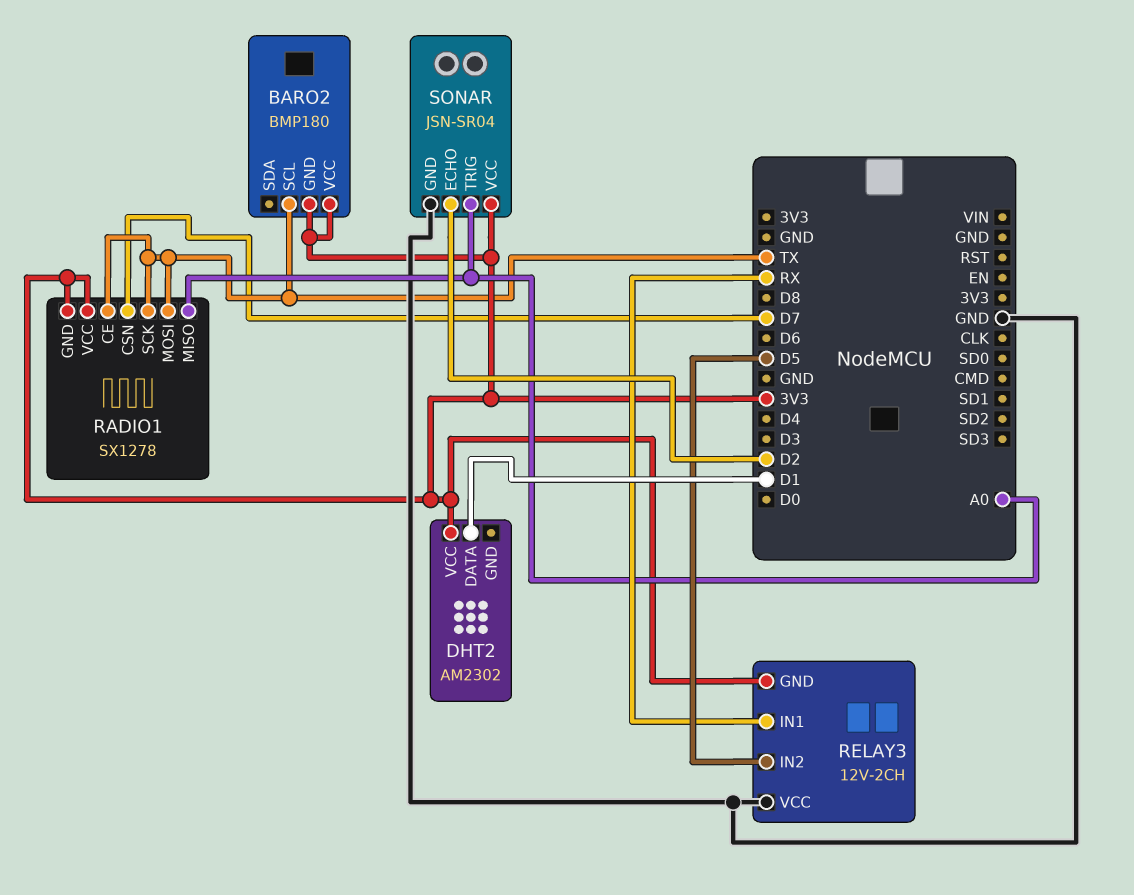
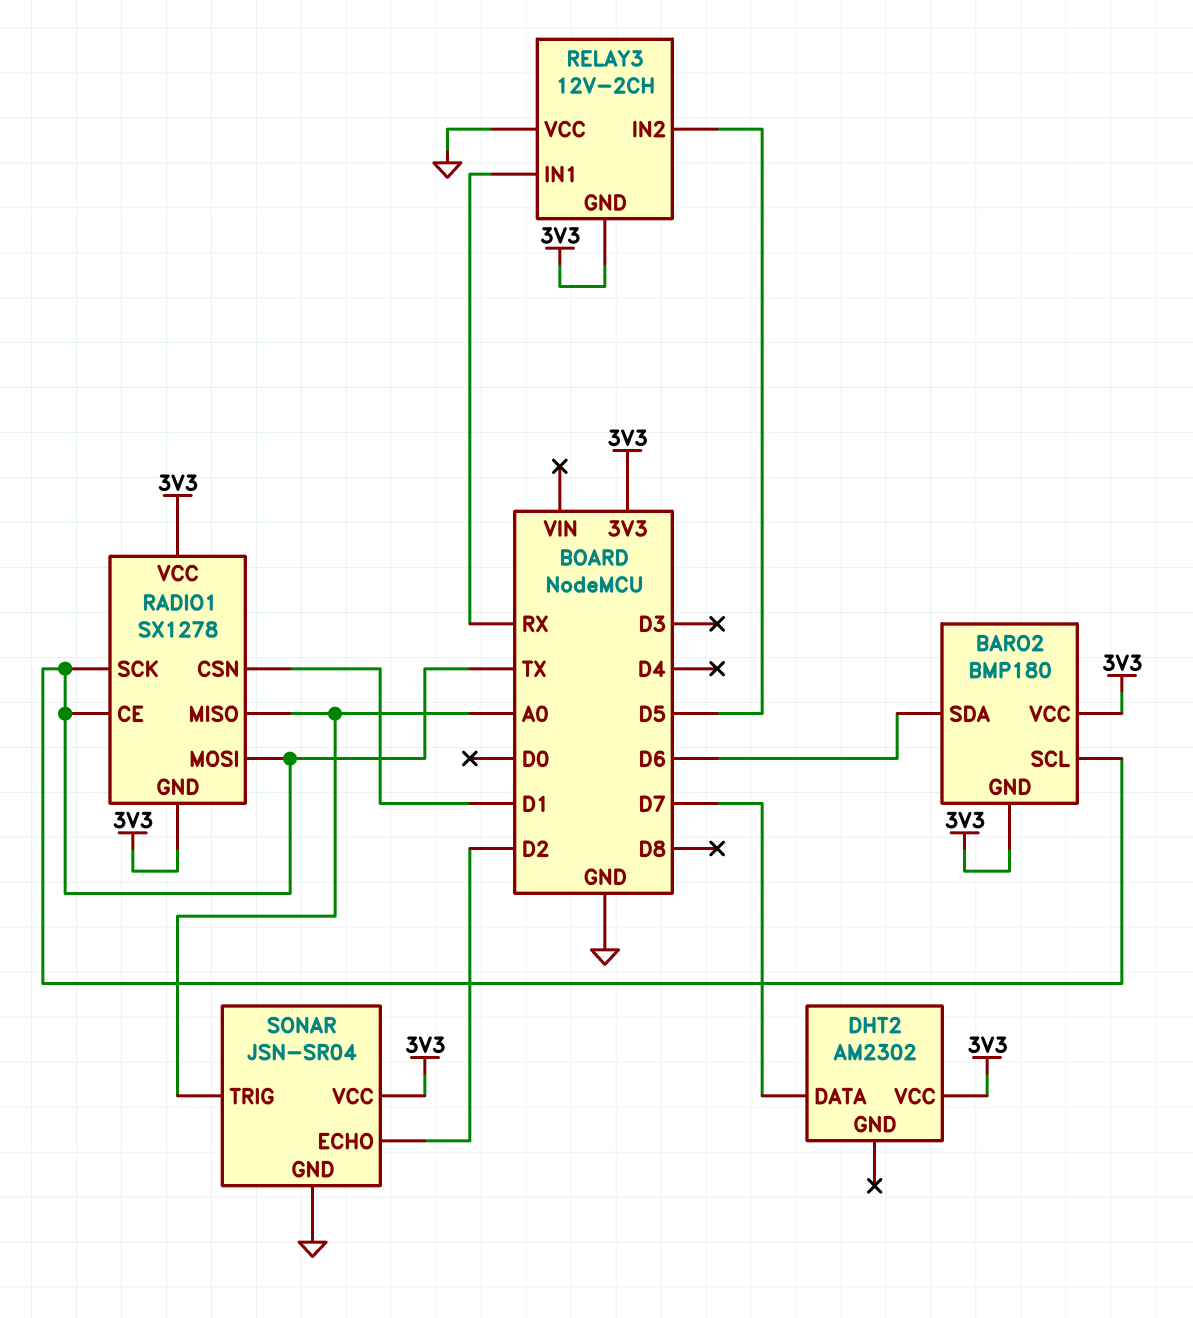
BARO2 pin SDA: none -> D6
DHT2 pin DATA: D1 -> D7
RADIO1 pin CSN: D7 -> D1

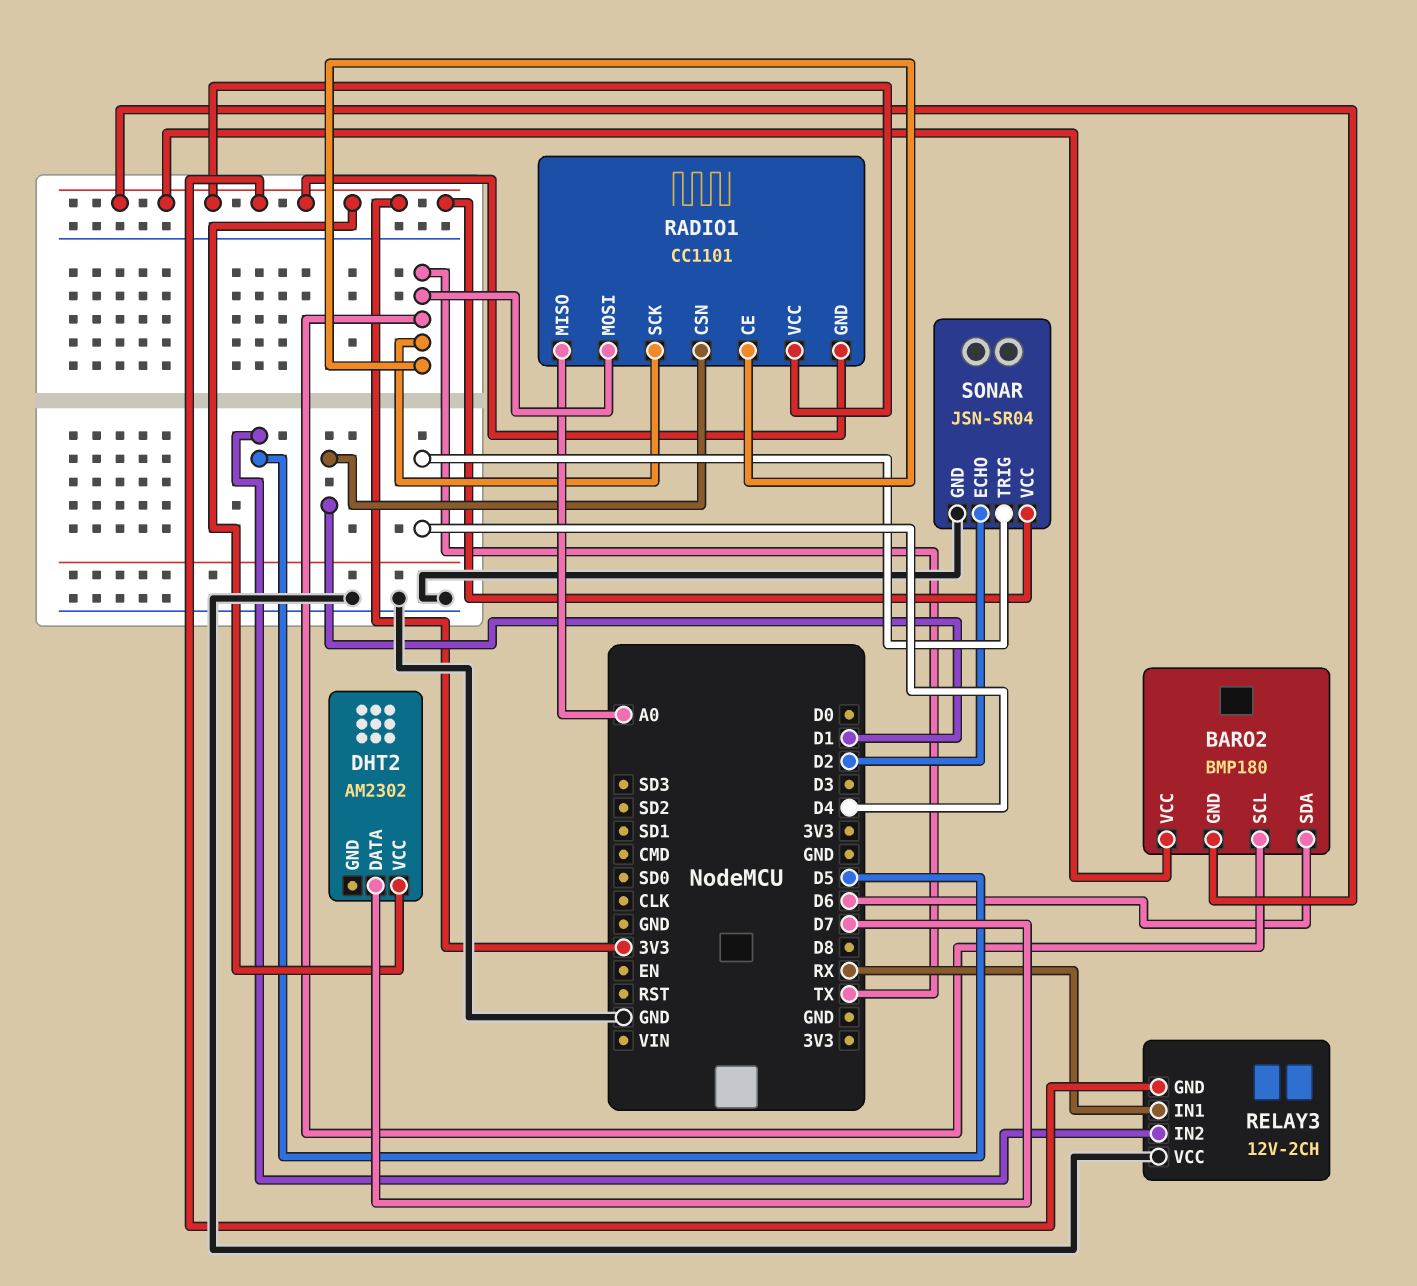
RADIO1: SX1278 -> CC1101
SONAR pin TRIG: A0 -> D4

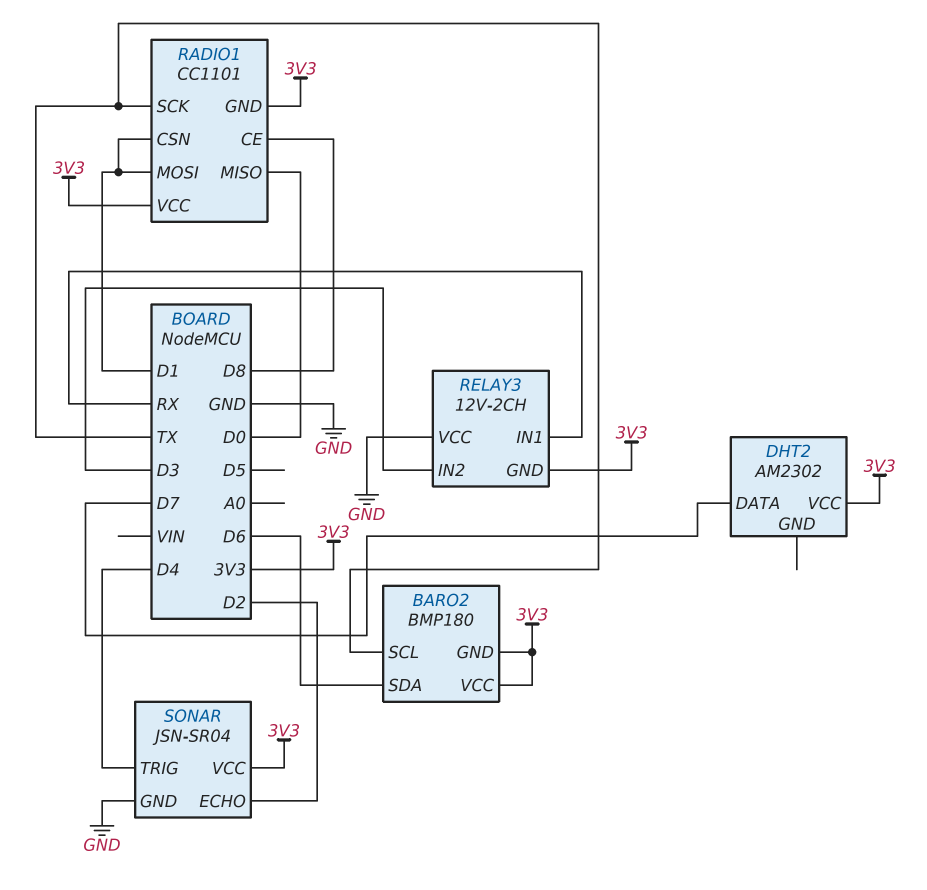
RADIO1 pin CE: TX -> D8
RADIO1 pin MISO: A0 -> D0
RADIO1 pin MOSI: TX -> D1
RELAY3 pin IN2: D5 -> D3

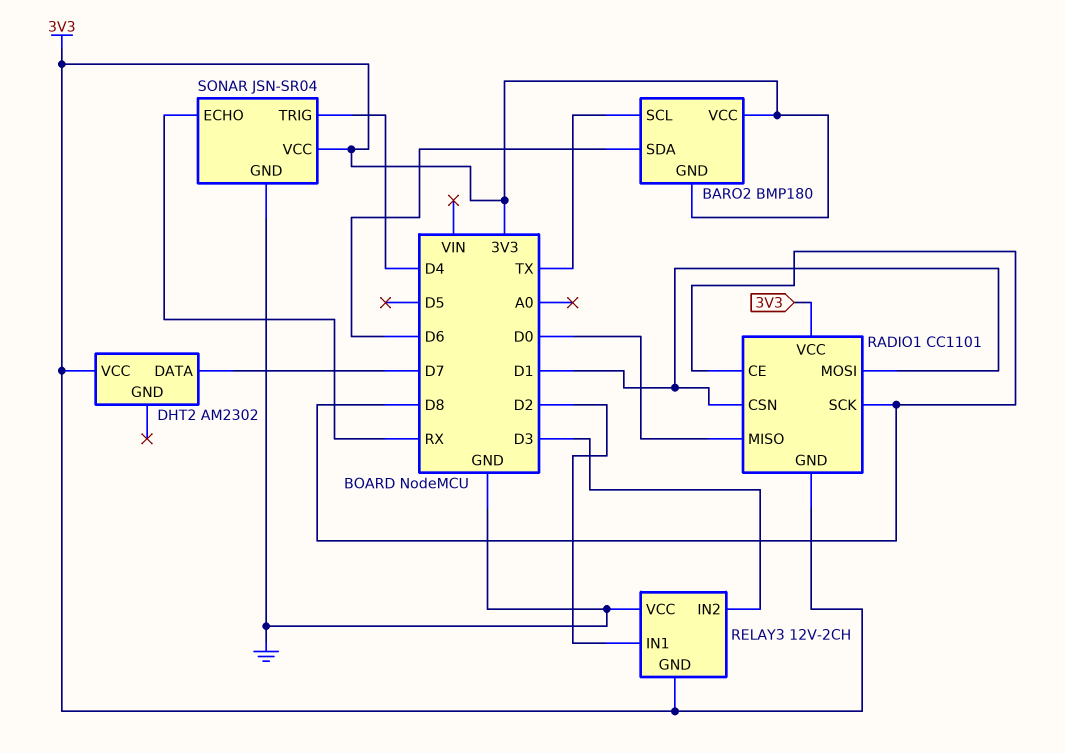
RADIO1 pin SCK: TX -> D8
RELAY3 pin IN1: RX -> D2
SONAR pin ECHO: D2 -> RX

